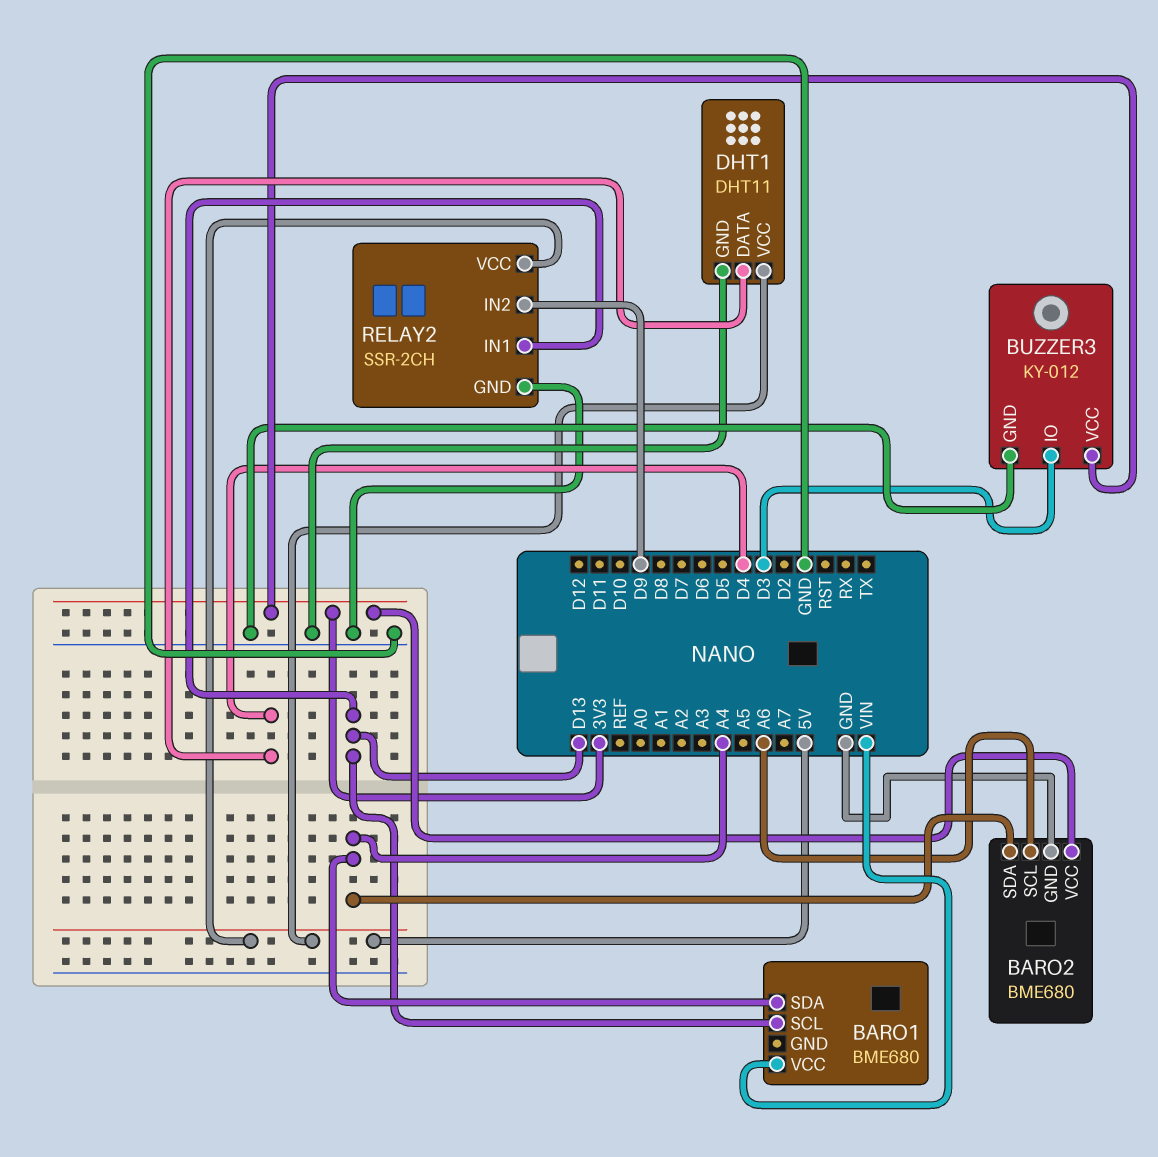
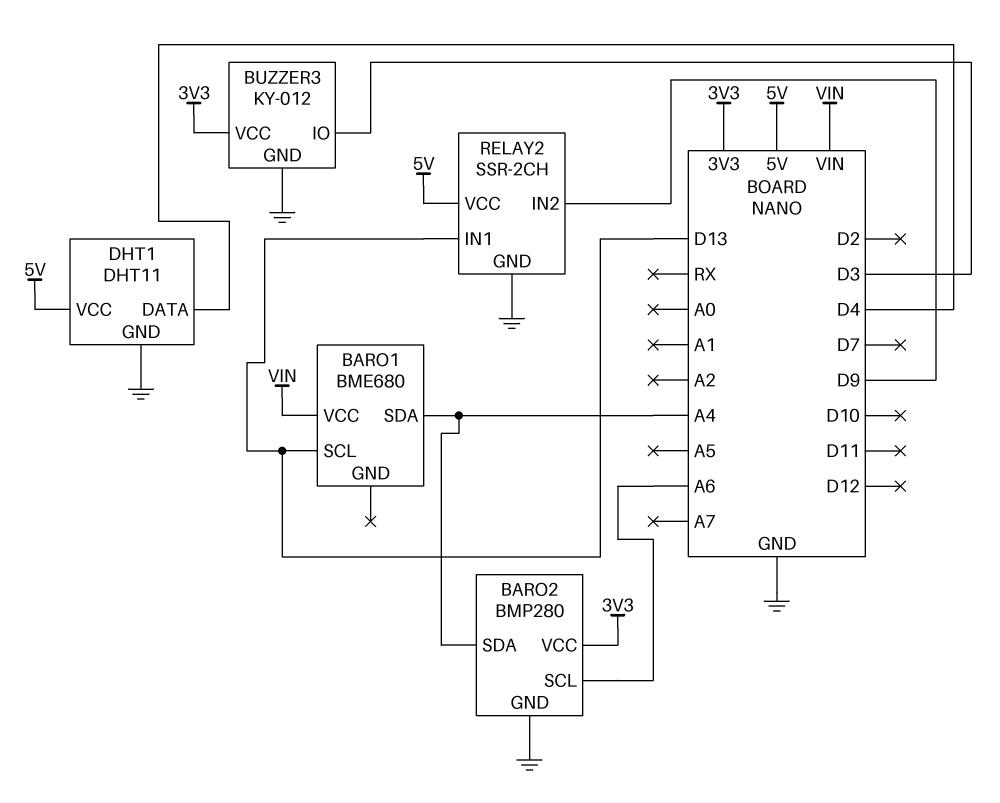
BARO2: BME680 -> BMP280

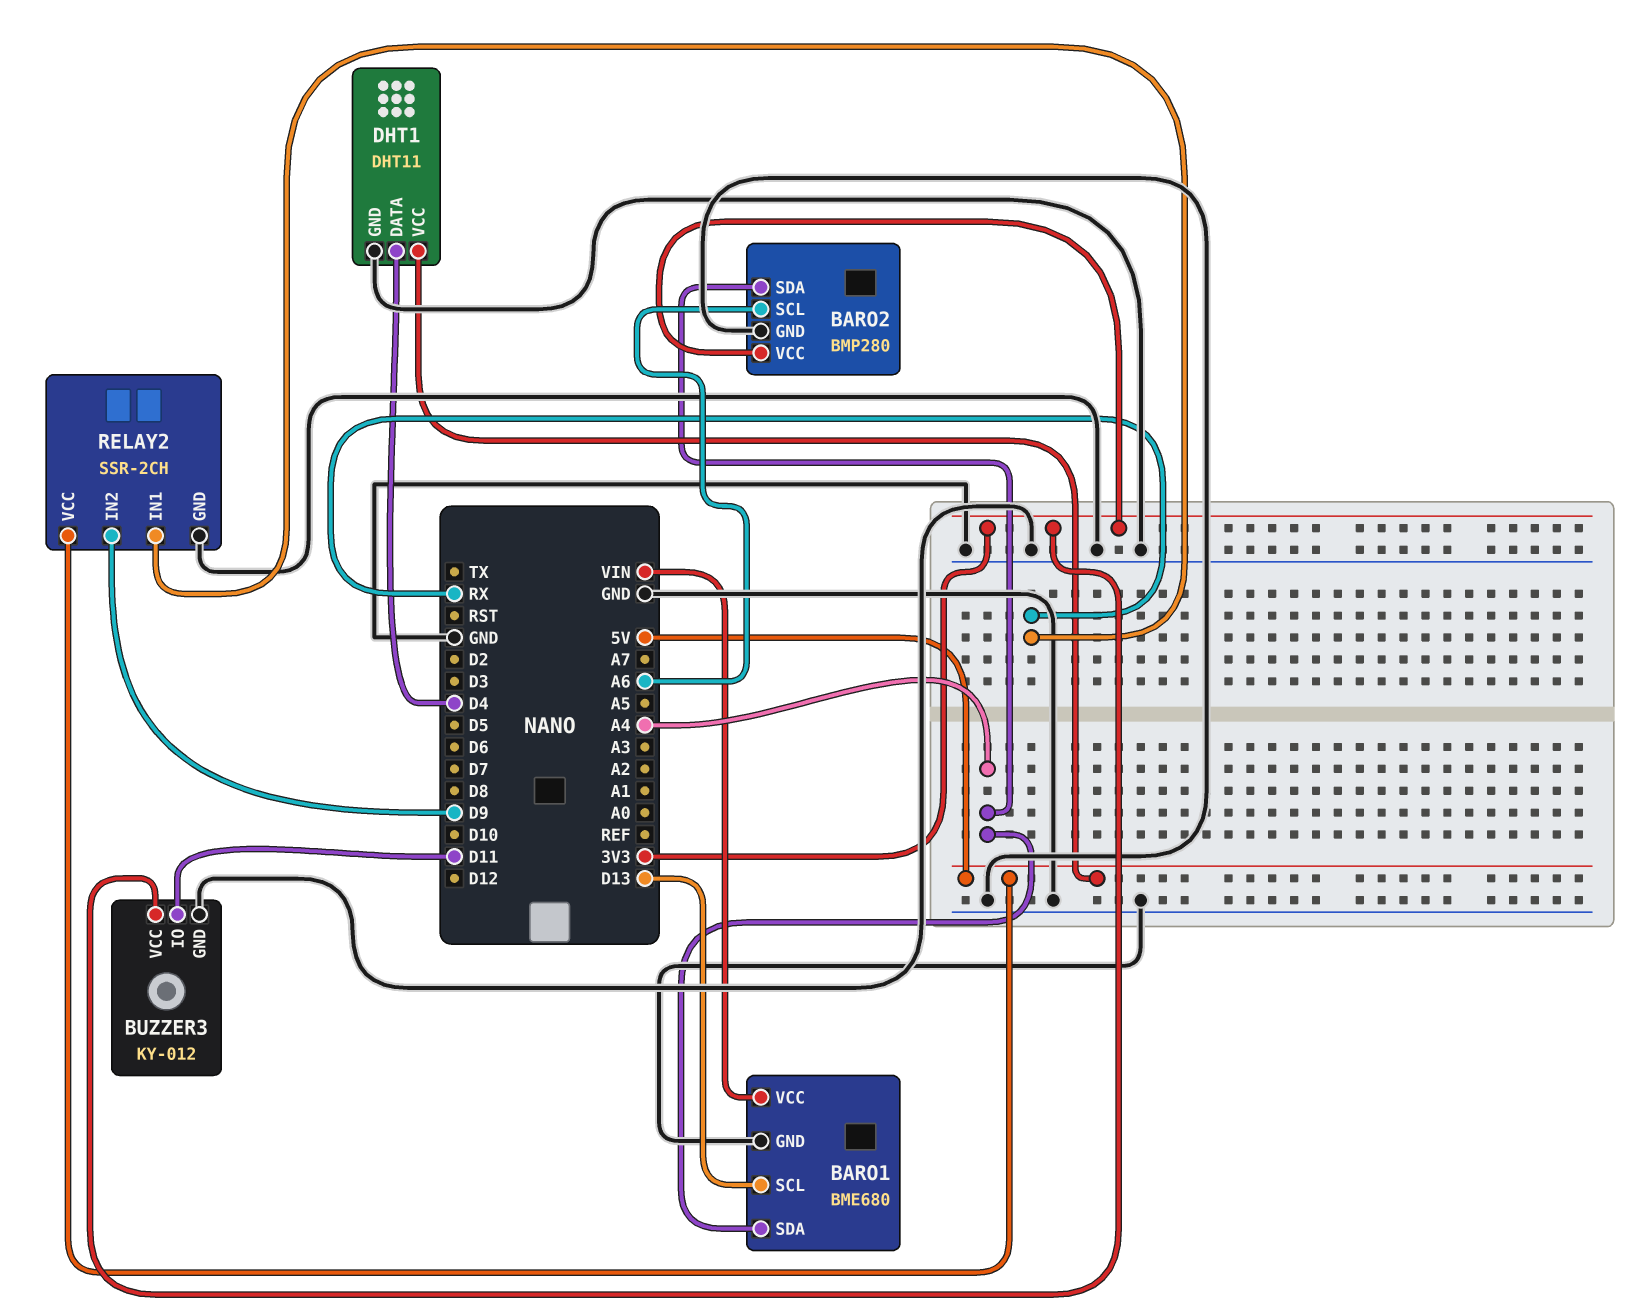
BARO1 pin GND: none -> GND
BUZZER3 pin IO: D3 -> D11
RELAY2 pin IN1: D13 -> RX

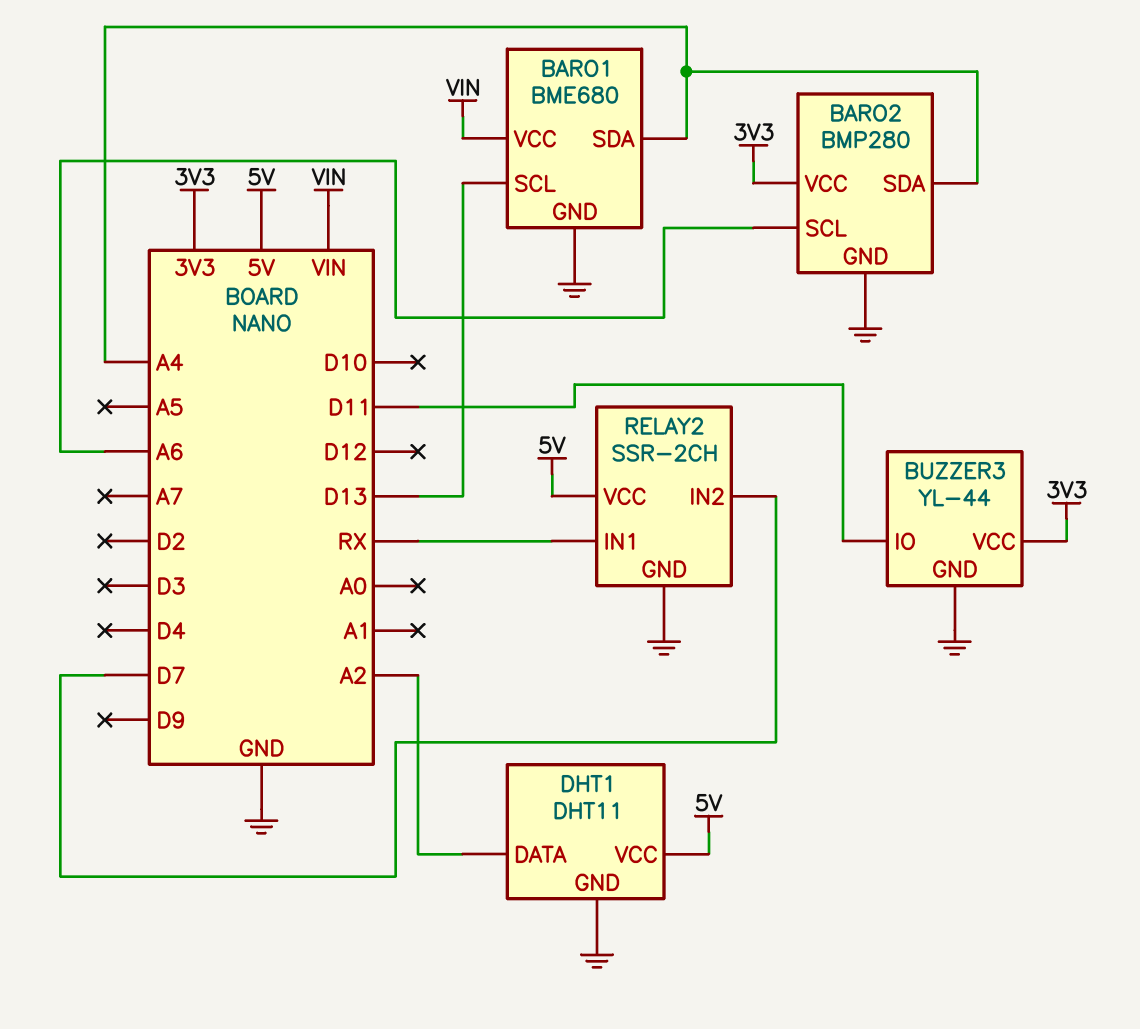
BUZZER3: KY-012 -> YL-44
DHT1 pin DATA: D4 -> A2
RELAY2 pin IN2: D9 -> D7

